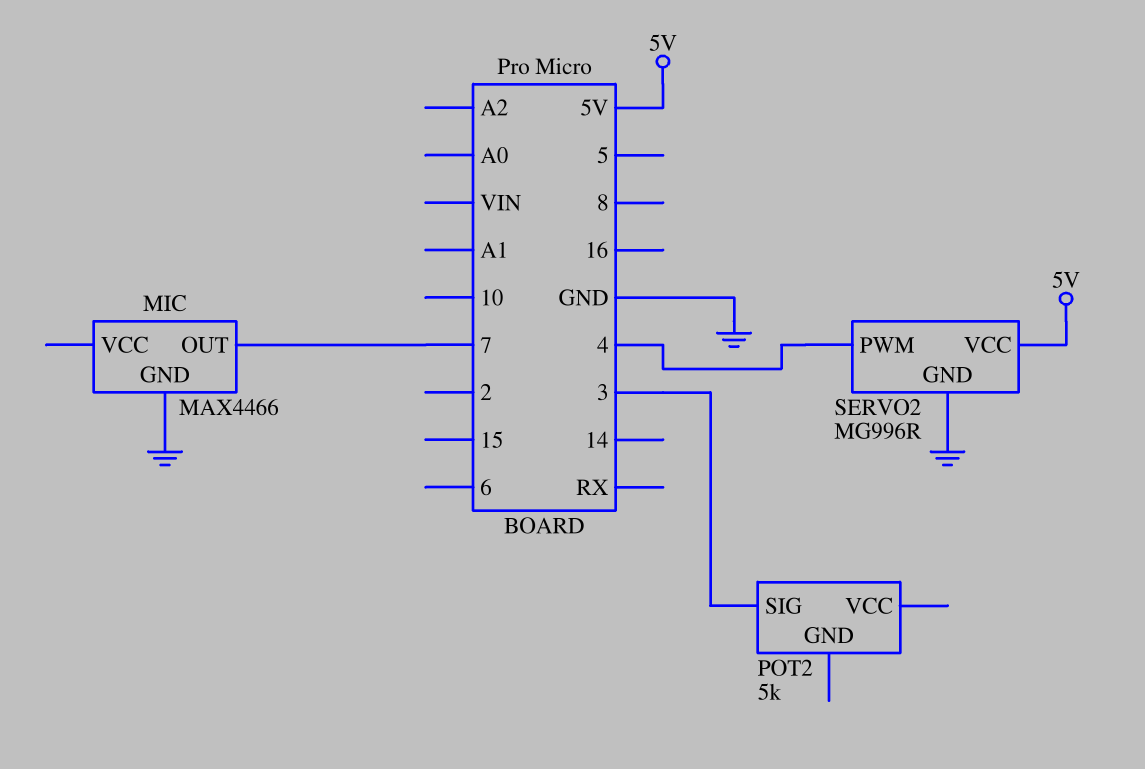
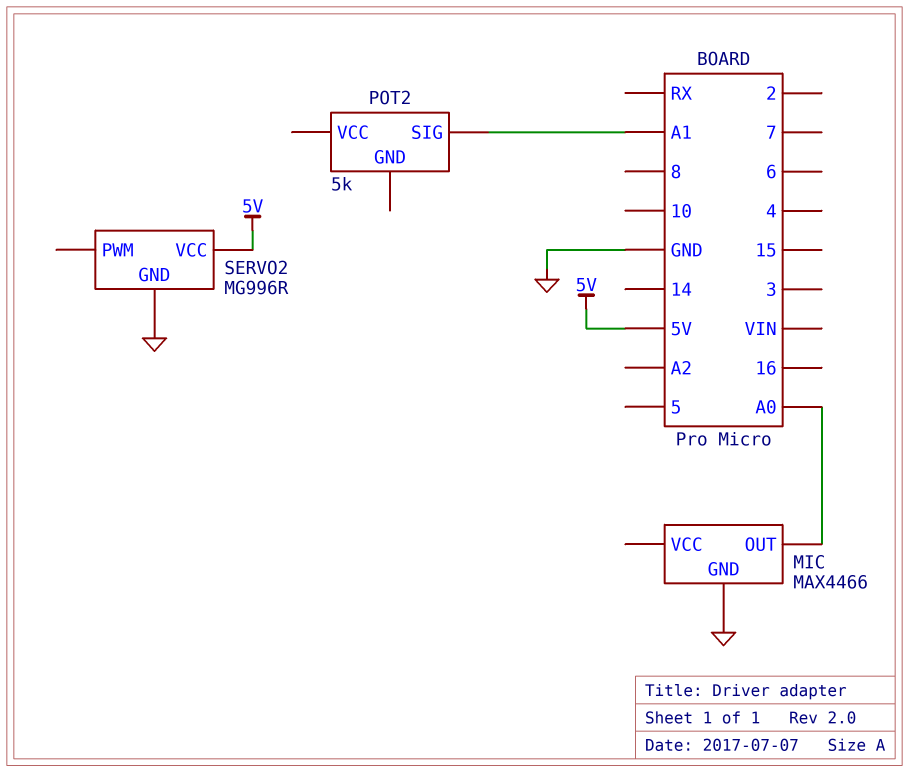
MIC pin OUT: 7 -> A0
POT2 pin SIG: 3 -> A1
SERVO2 pin PWM: 4 -> none

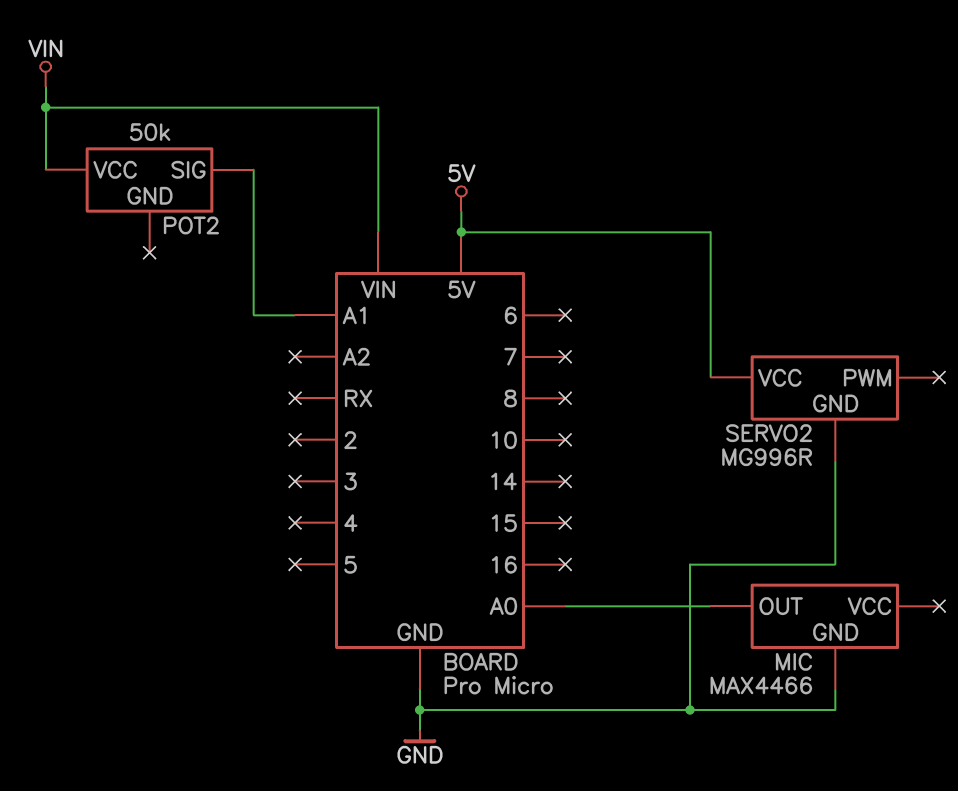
POT2: 5k -> 50k
POT2 pin VCC: none -> VIN

